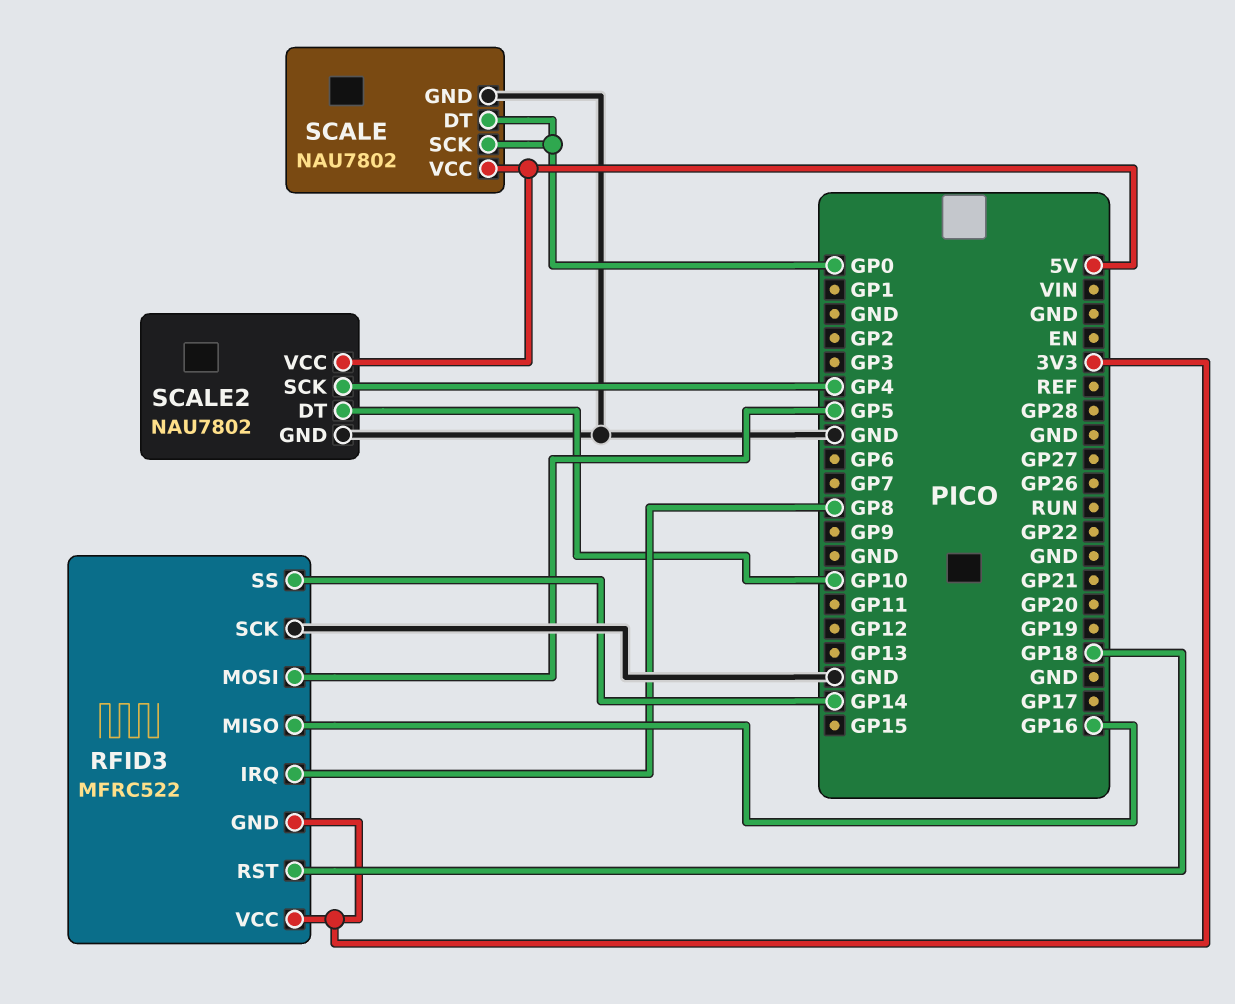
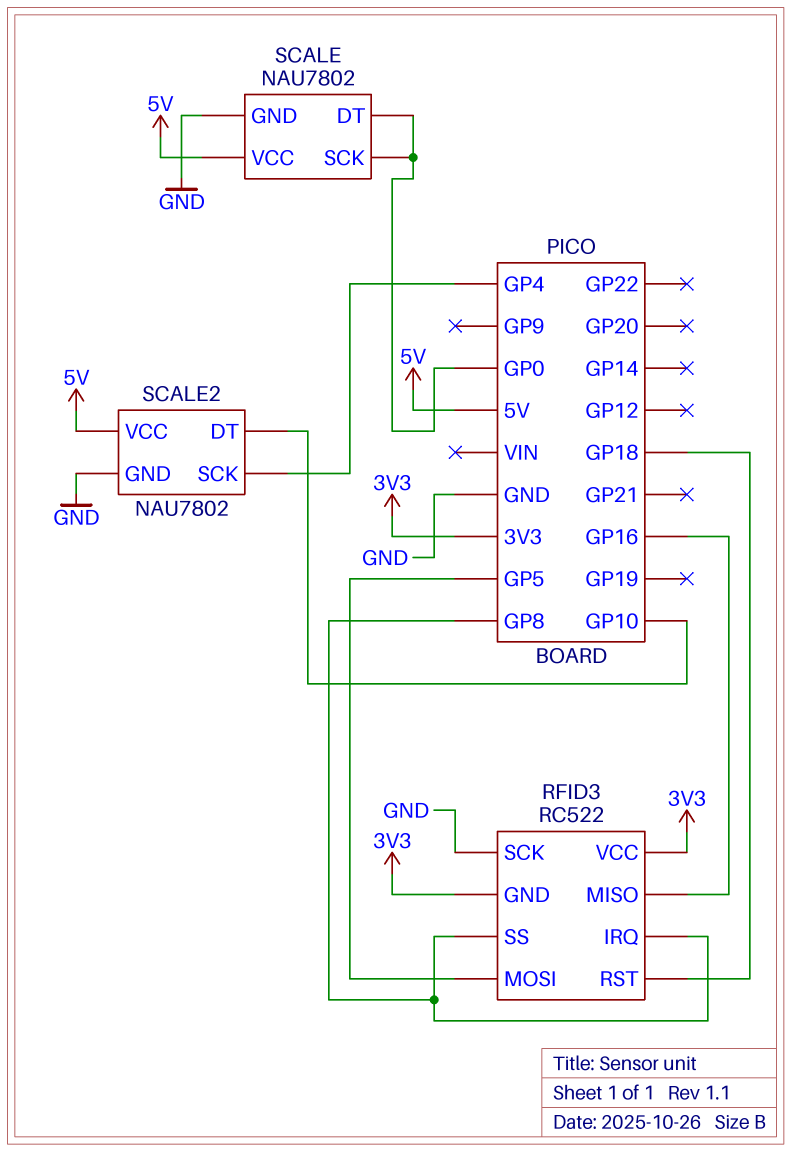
RFID3: MFRC522 -> RC522
RFID3 pin SS: GP14 -> GP8

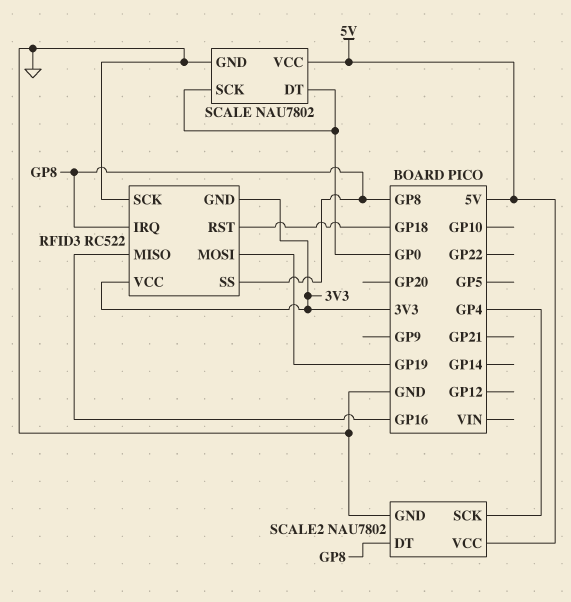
RFID3 pin MOSI: GP5 -> GP19
SCALE2 pin DT: GP10 -> GP8

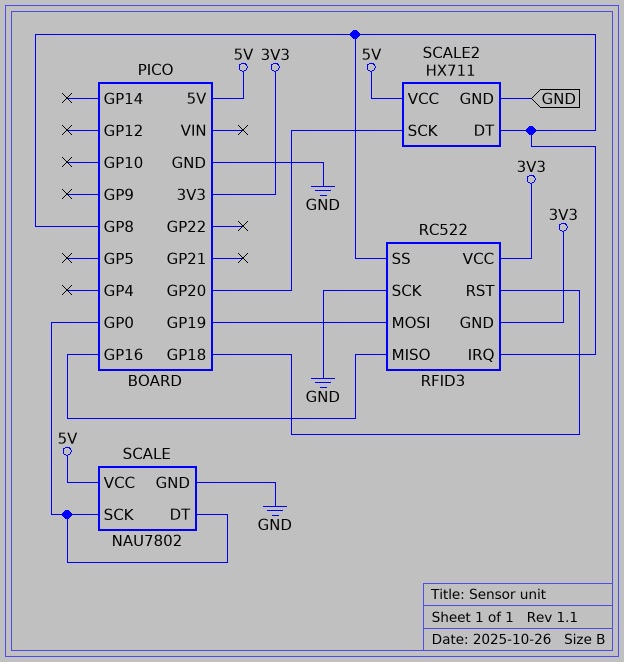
SCALE2: NAU7802 -> HX711
SCALE2 pin SCK: GP4 -> GP20

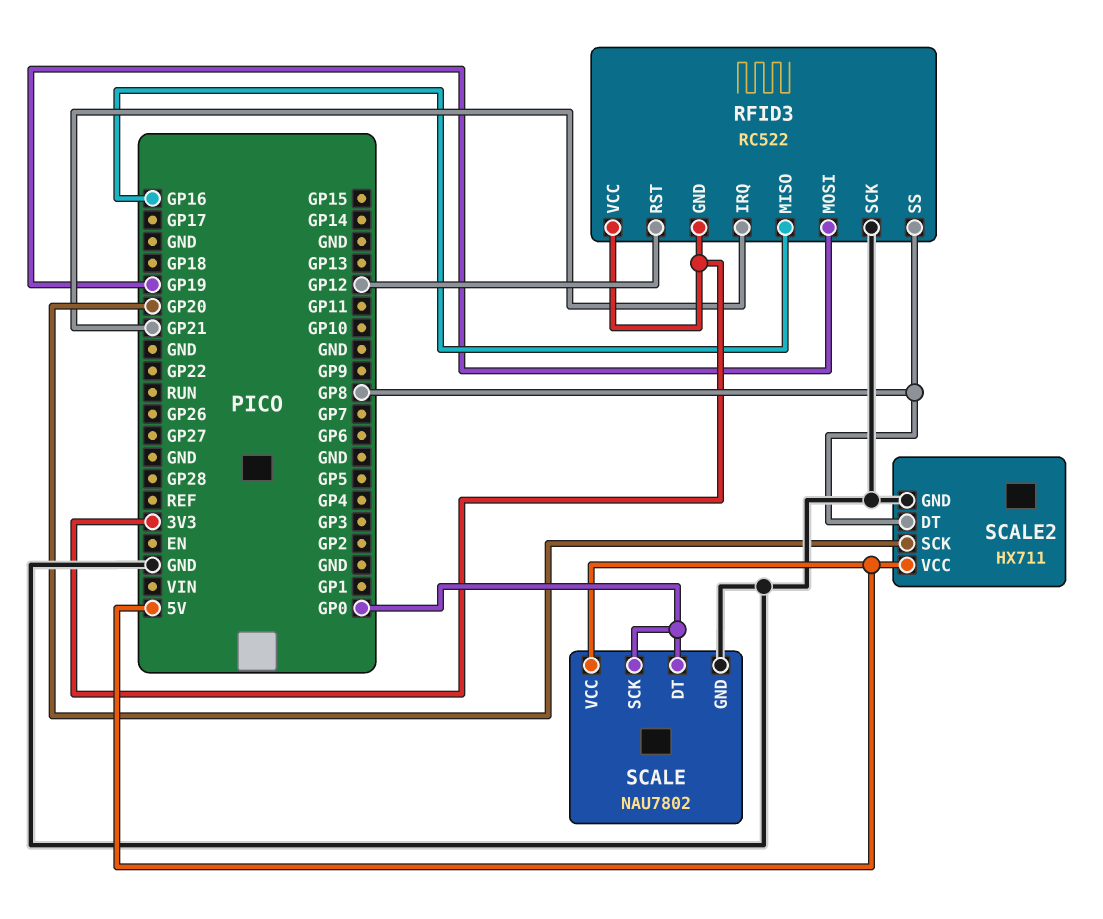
RFID3 pin IRQ: GP8 -> GP21
RFID3 pin RST: GP18 -> GP12

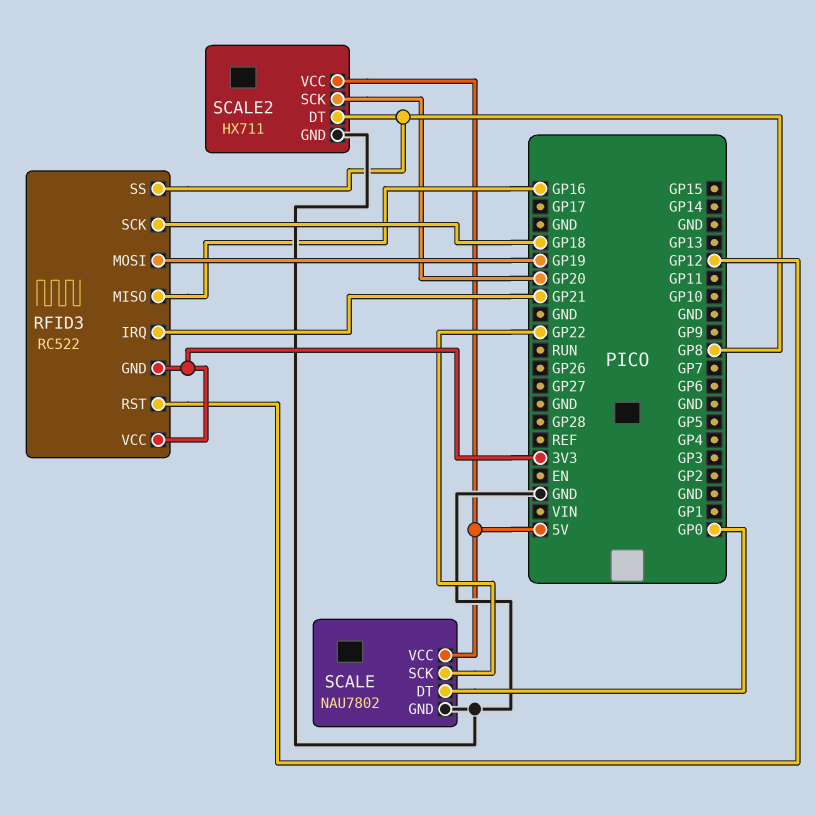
RFID3 pin SCK: GND -> GP18
SCALE pin SCK: GP0 -> GP22

